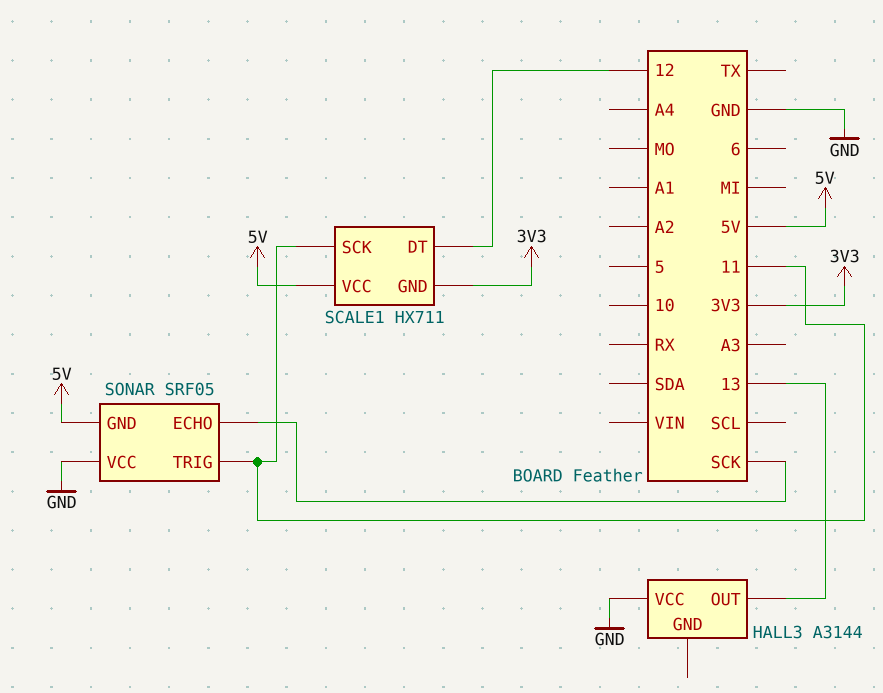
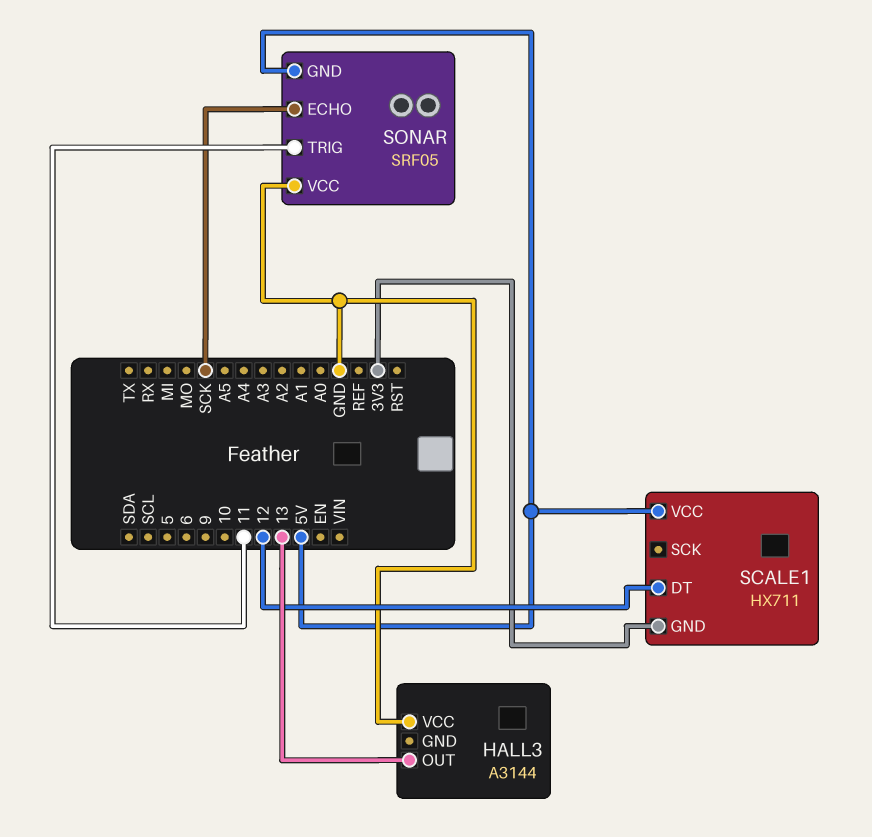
SCALE1 pin SCK: 11 -> none

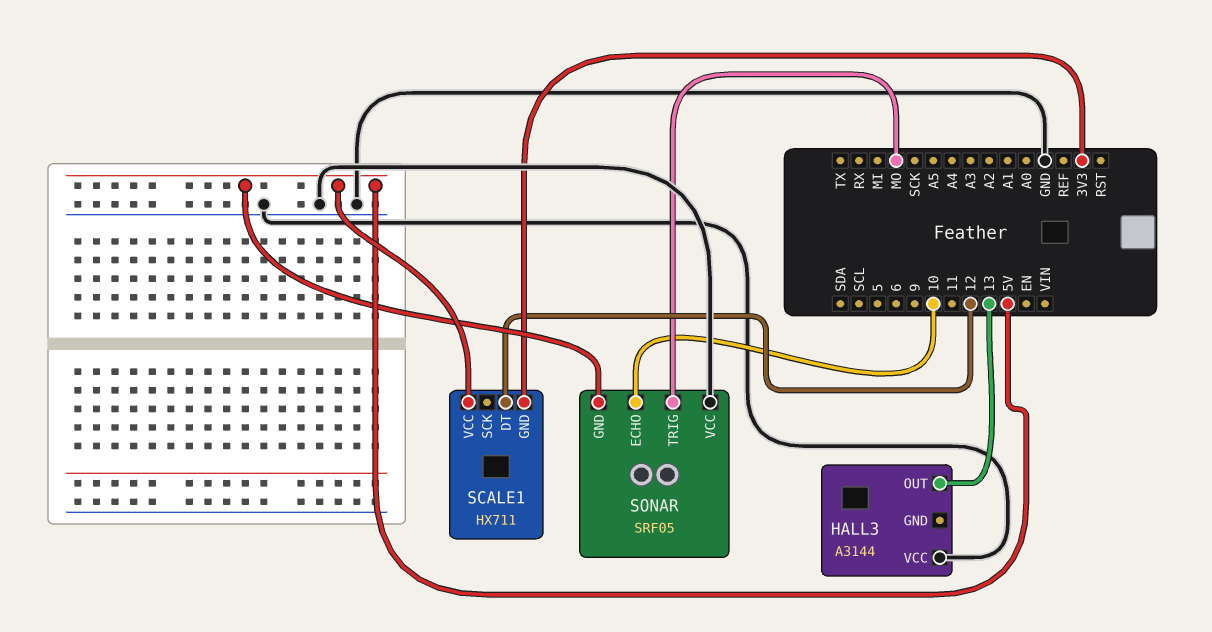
SONAR pin ECHO: SCK -> 10
SONAR pin TRIG: 11 -> MO

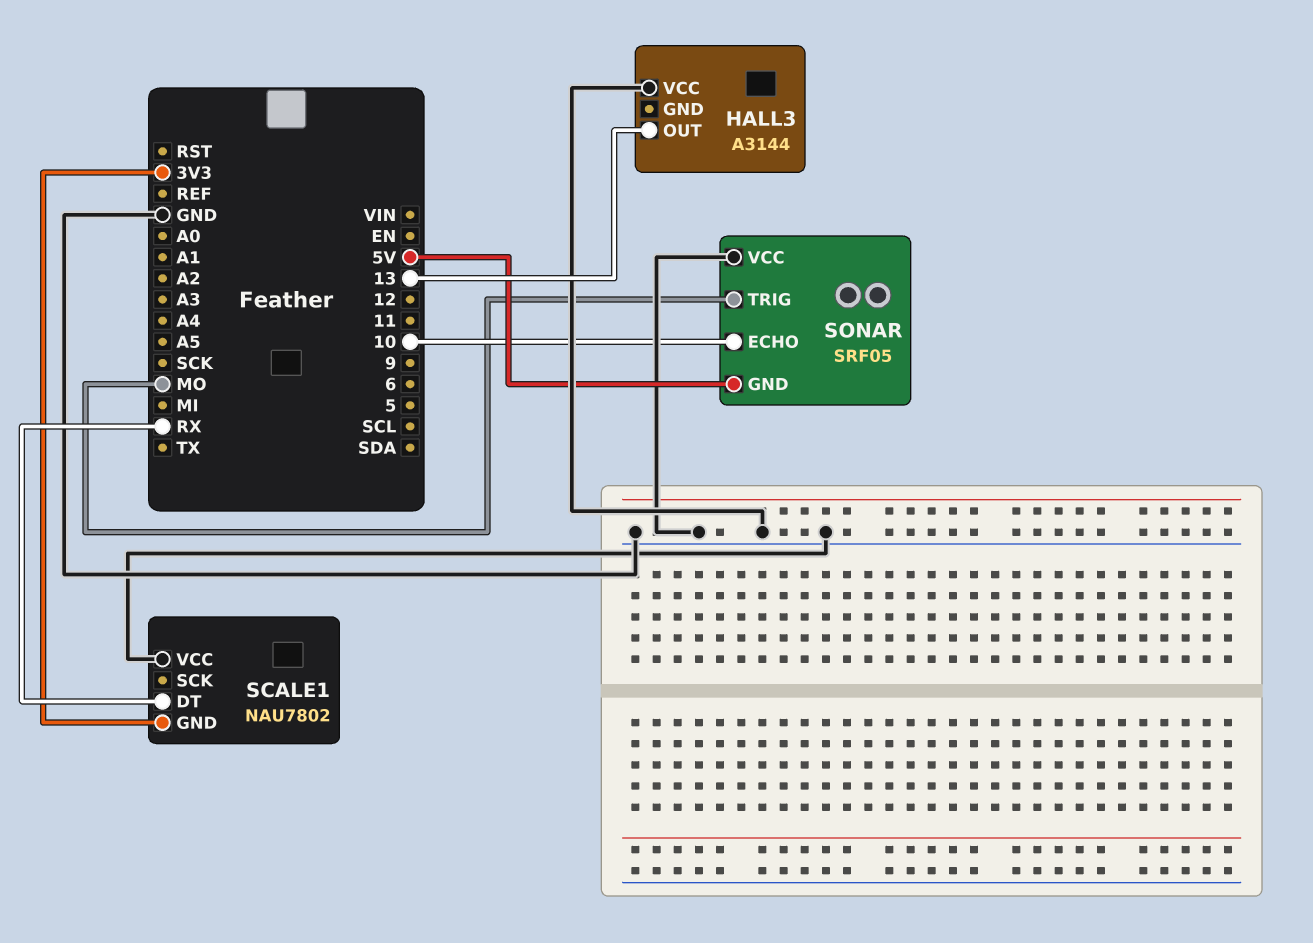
SCALE1: HX711 -> NAU7802
SCALE1 pin DT: 12 -> RX
SCALE1 pin VCC: 5V -> GND

